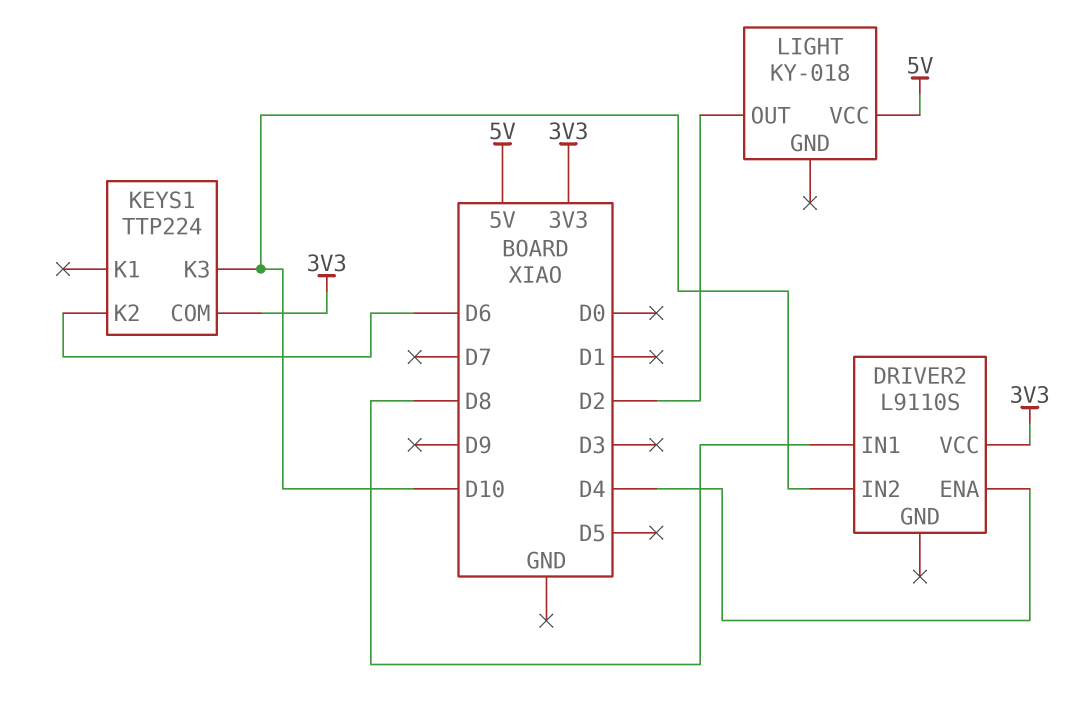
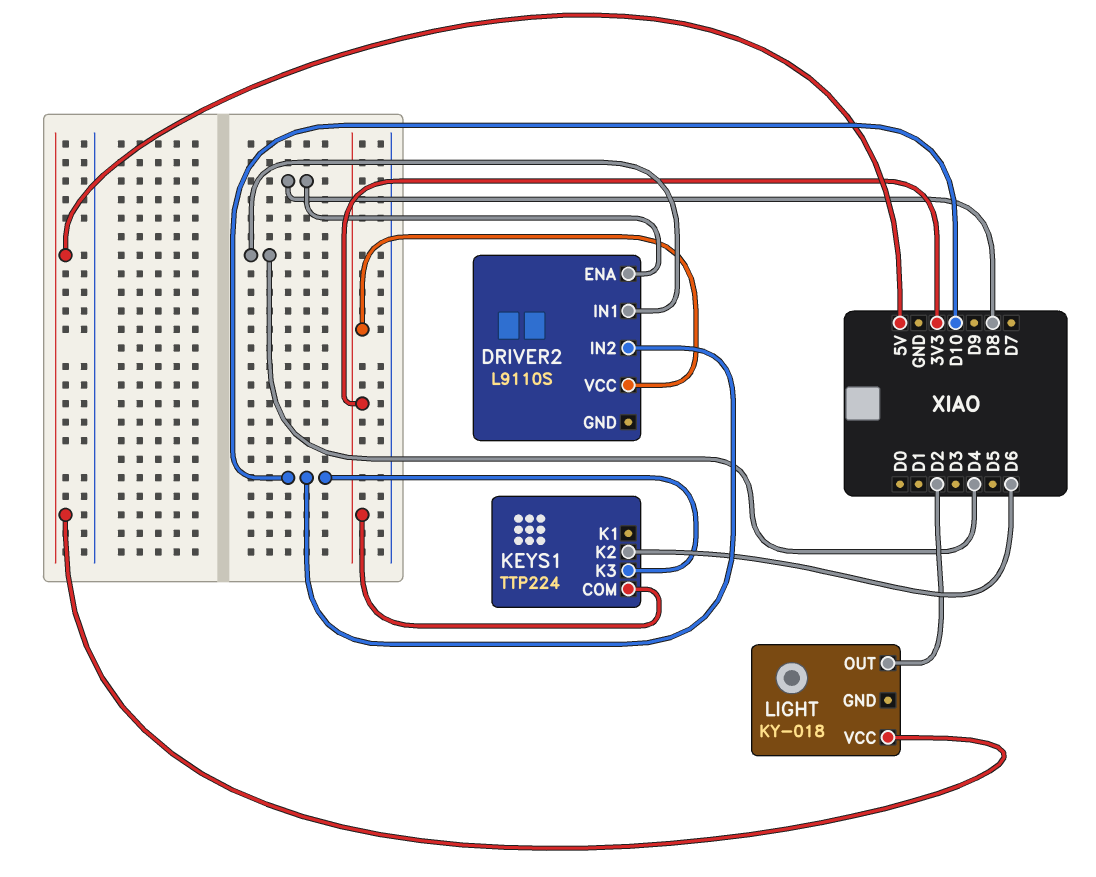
DRIVER2 pin ENA: D4 -> D8
DRIVER2 pin IN1: D8 -> D4

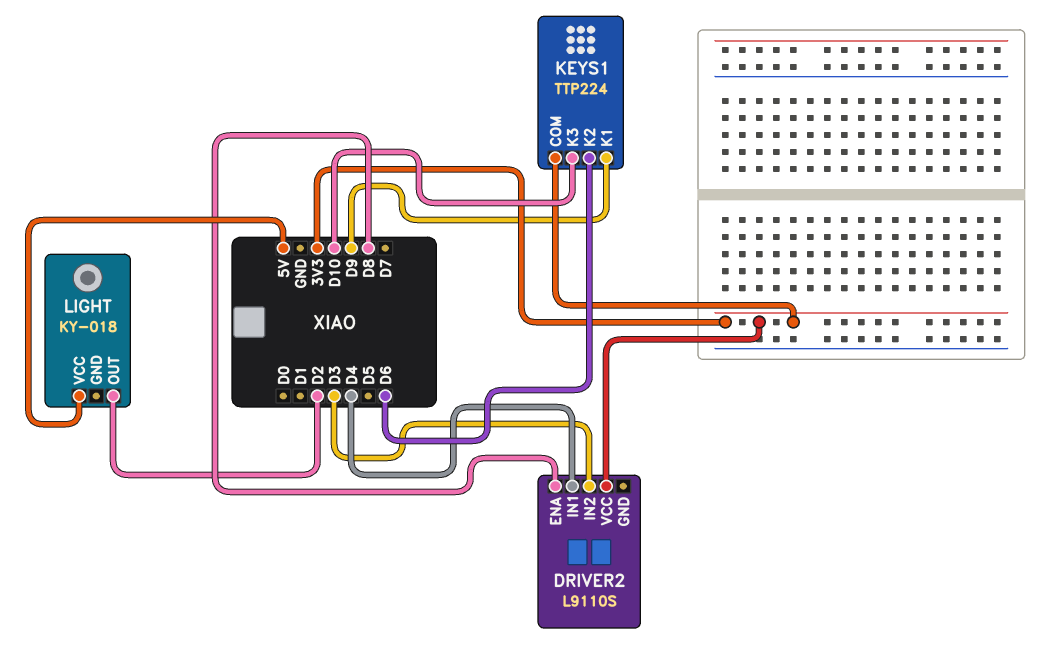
DRIVER2 pin IN2: D10 -> D3
KEYS1 pin K1: none -> D9

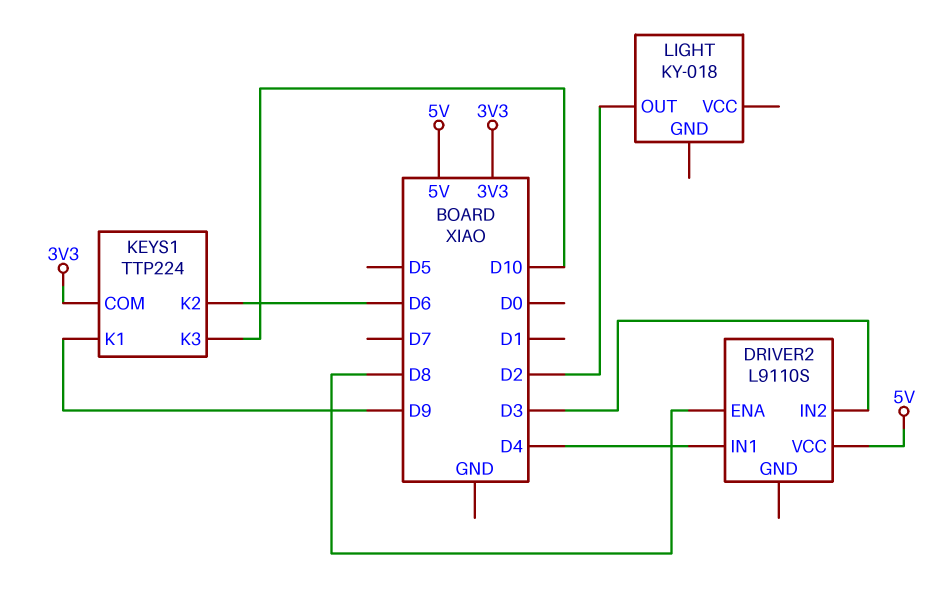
DRIVER2 pin VCC: 3V3 -> 5V
LIGHT pin VCC: 5V -> none

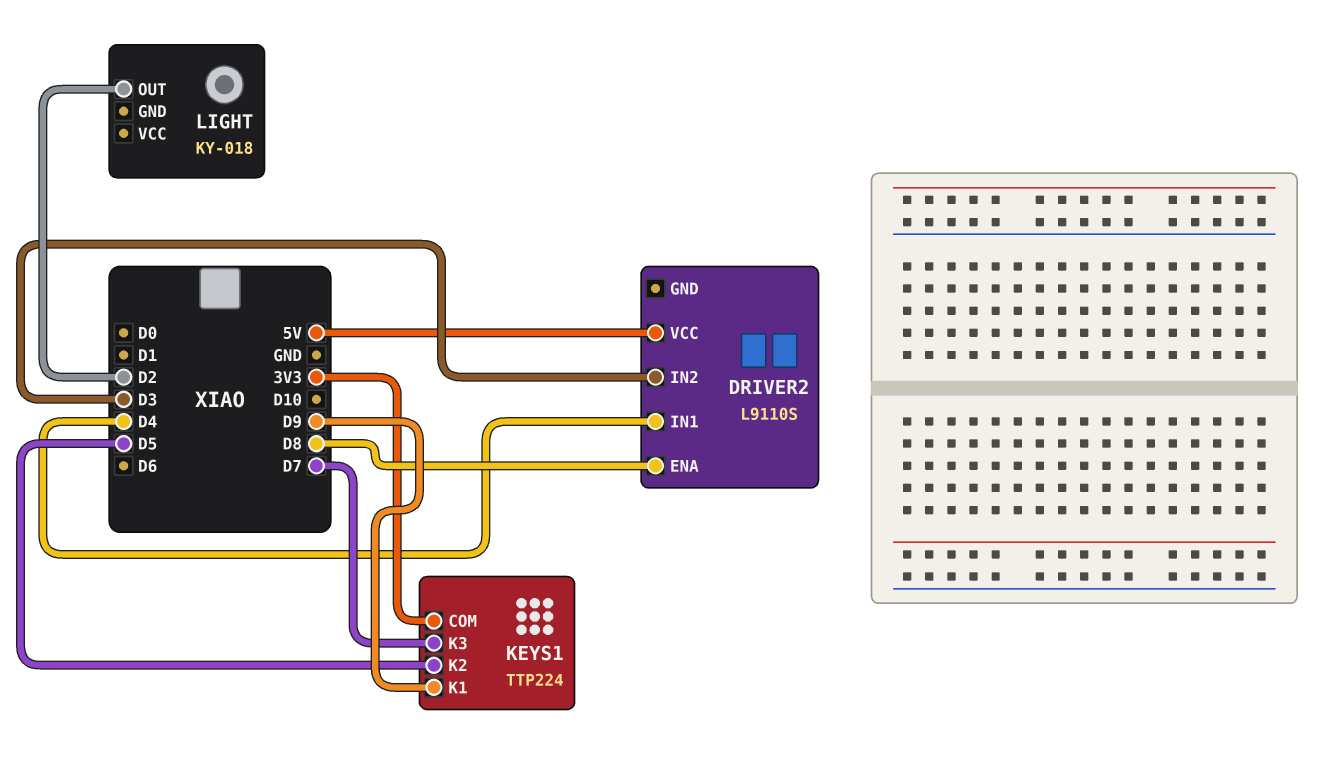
KEYS1 pin K2: D6 -> D5
KEYS1 pin K3: D10 -> D7

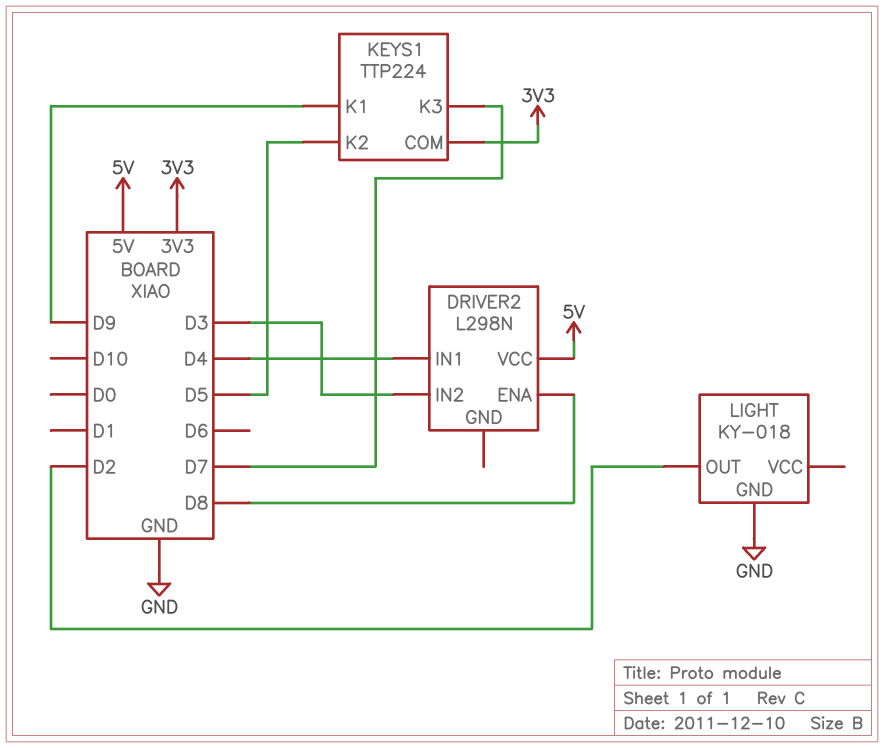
DRIVER2: L9110S -> L298N
LIGHT pin GND: none -> GND

